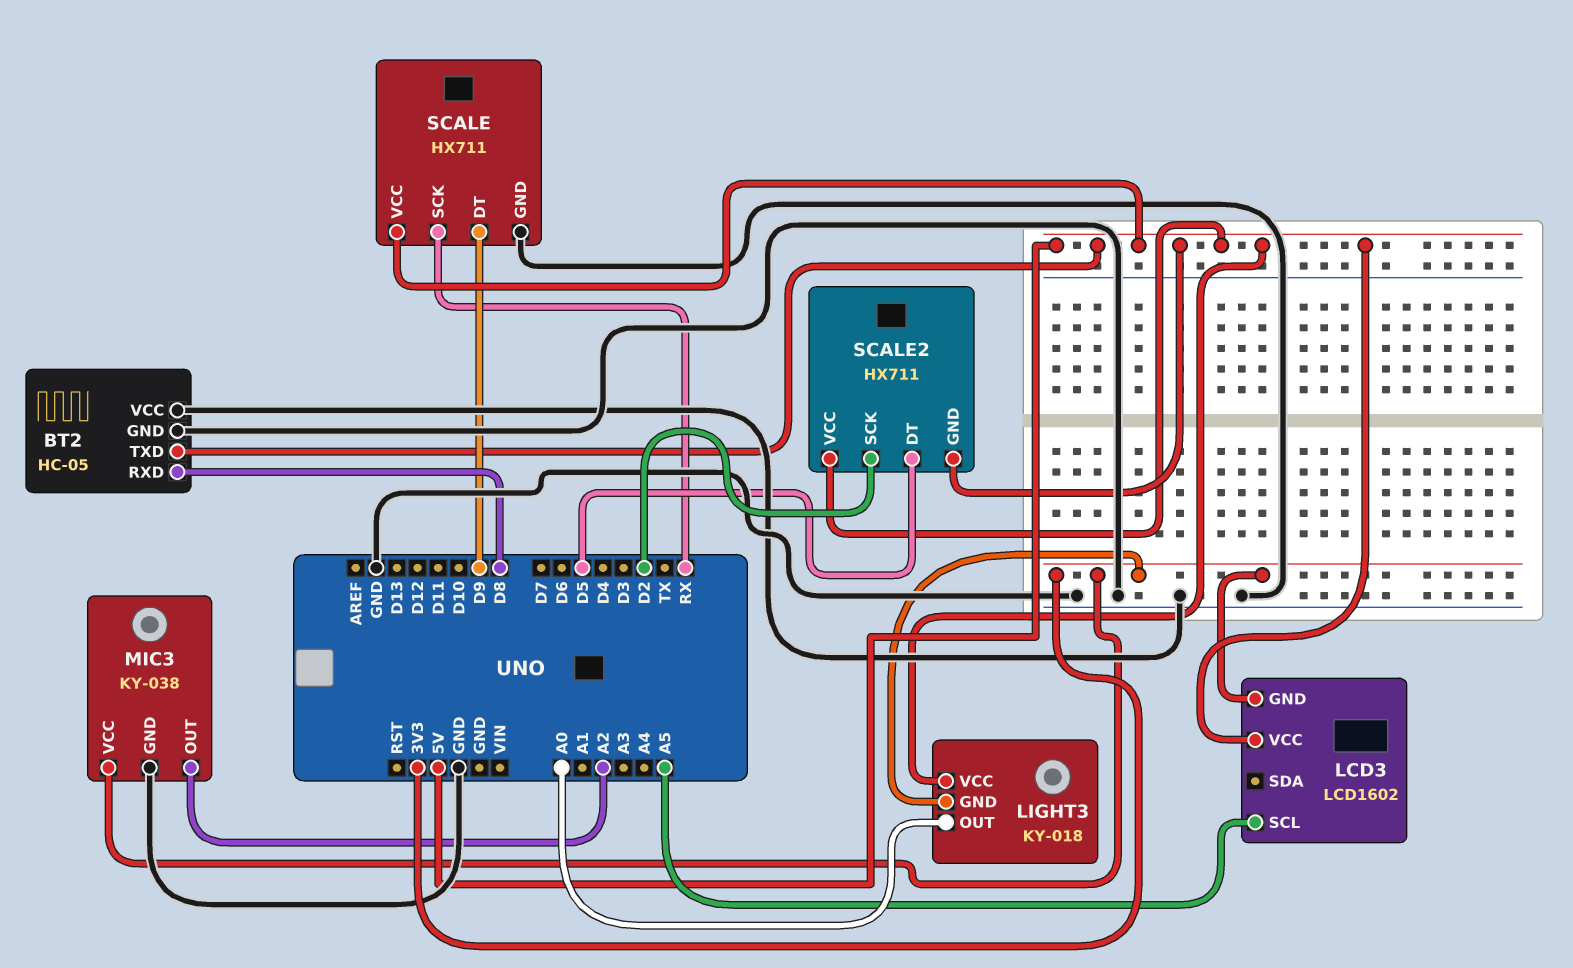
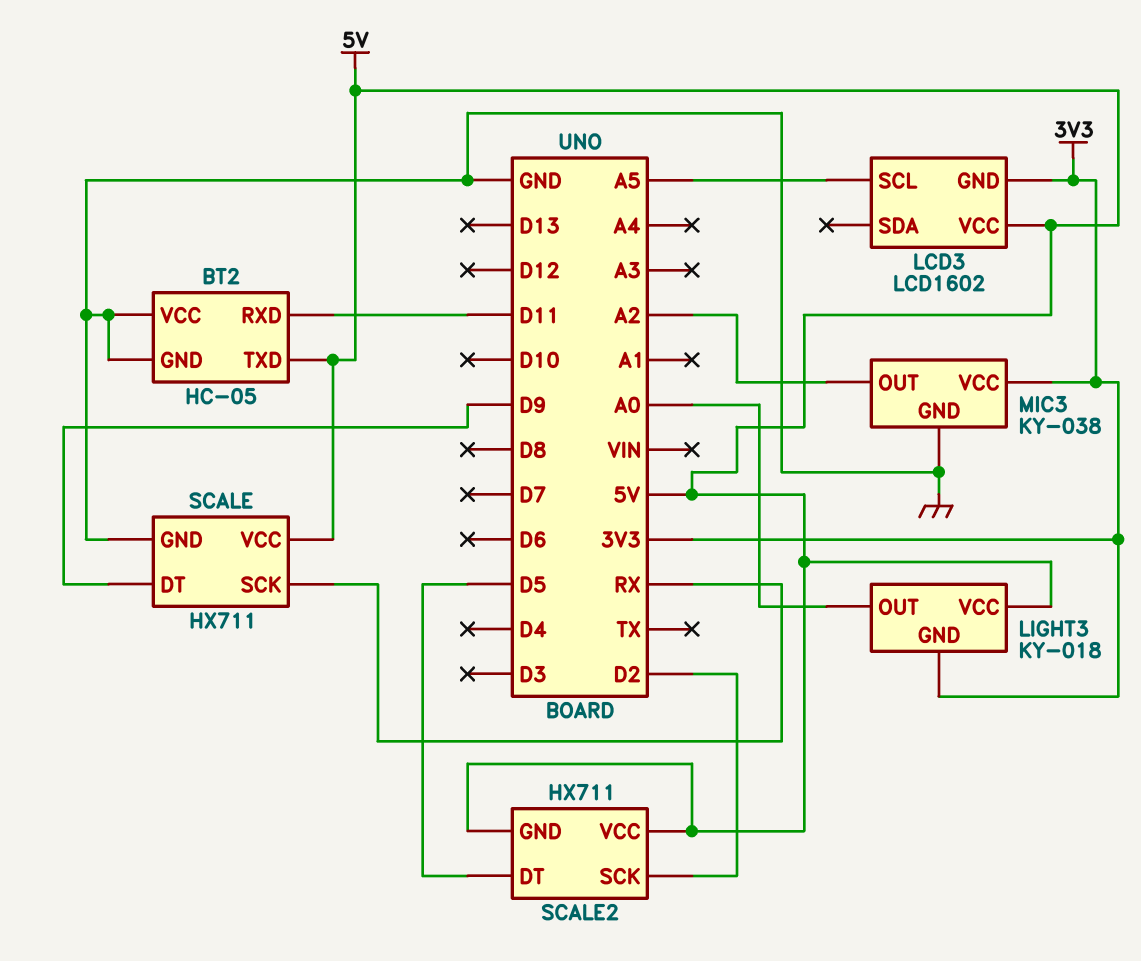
BT2 pin RXD: D8 -> D11

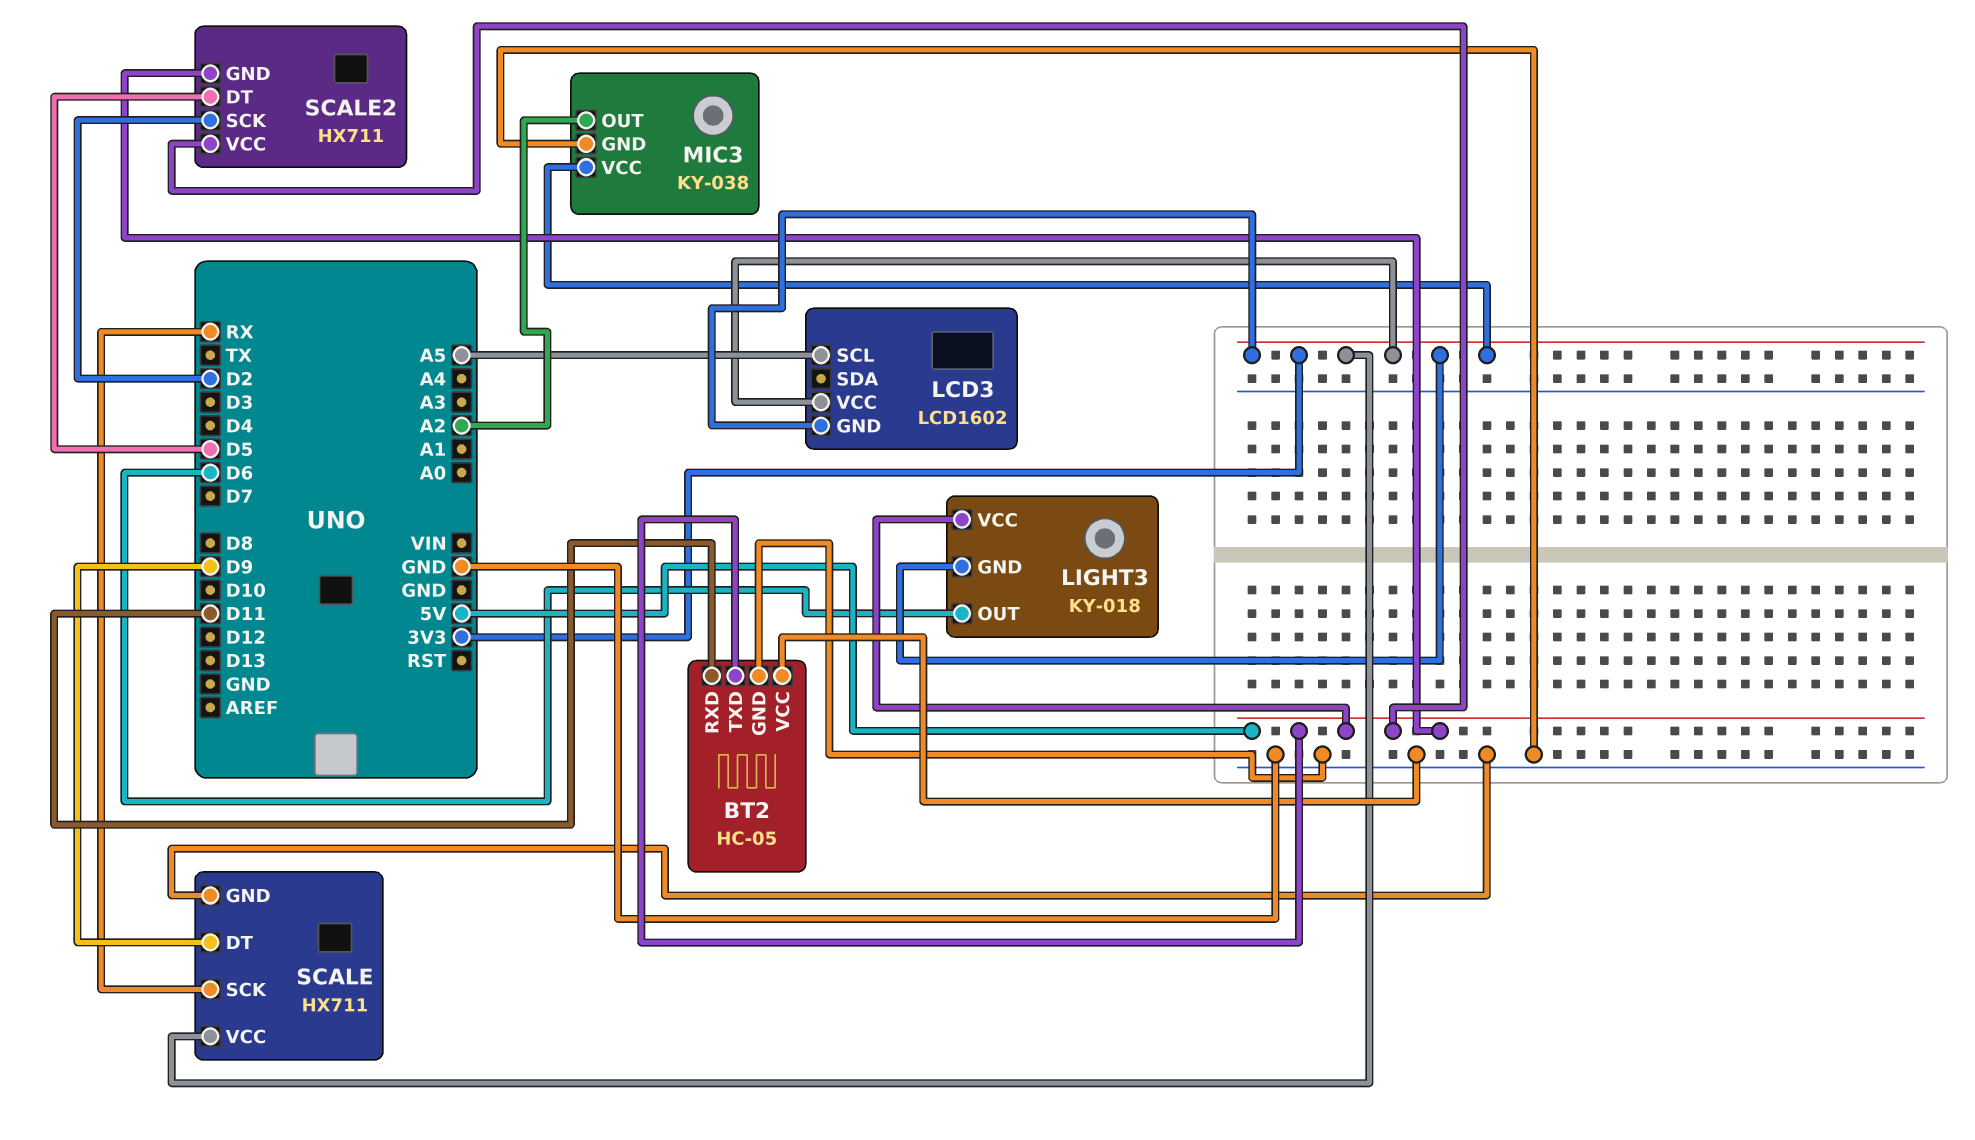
LCD3 pin VCC: 5V -> 3V3
LIGHT3 pin OUT: A0 -> D6
SCALE pin VCC: 5V -> 3V3

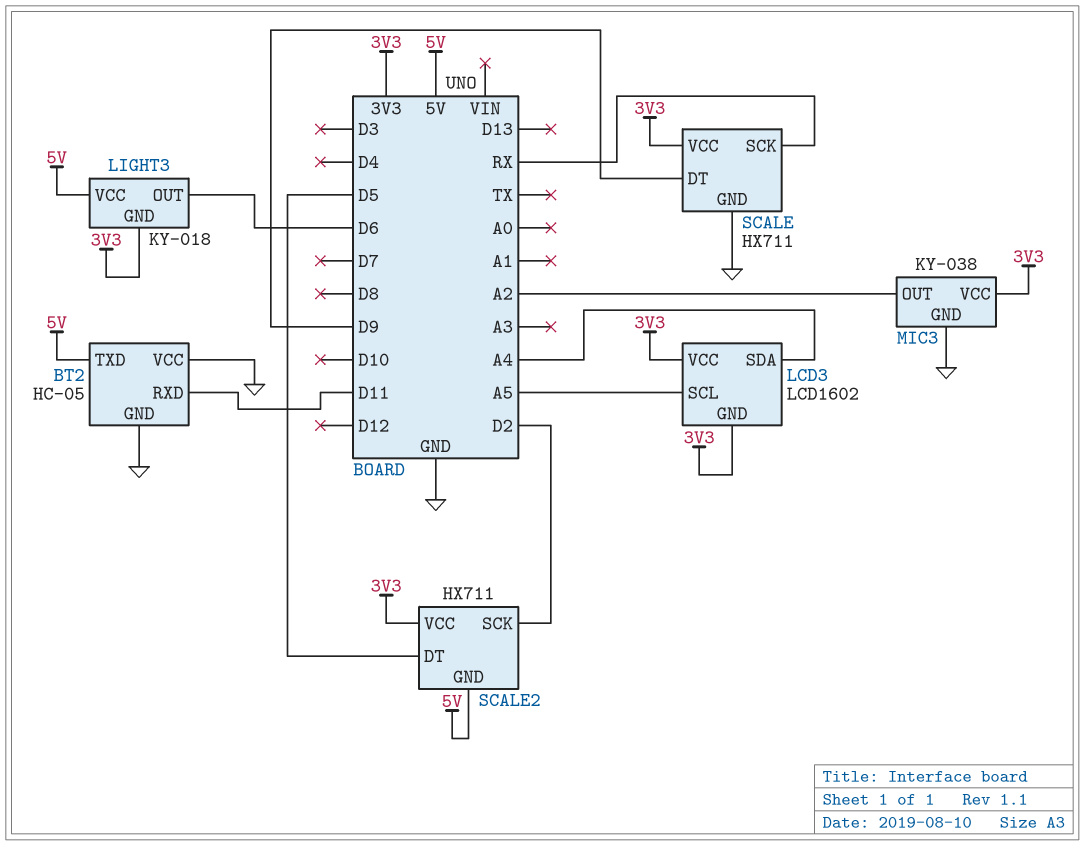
LCD3 pin SDA: none -> A4
SCALE2 pin VCC: 5V -> 3V3

